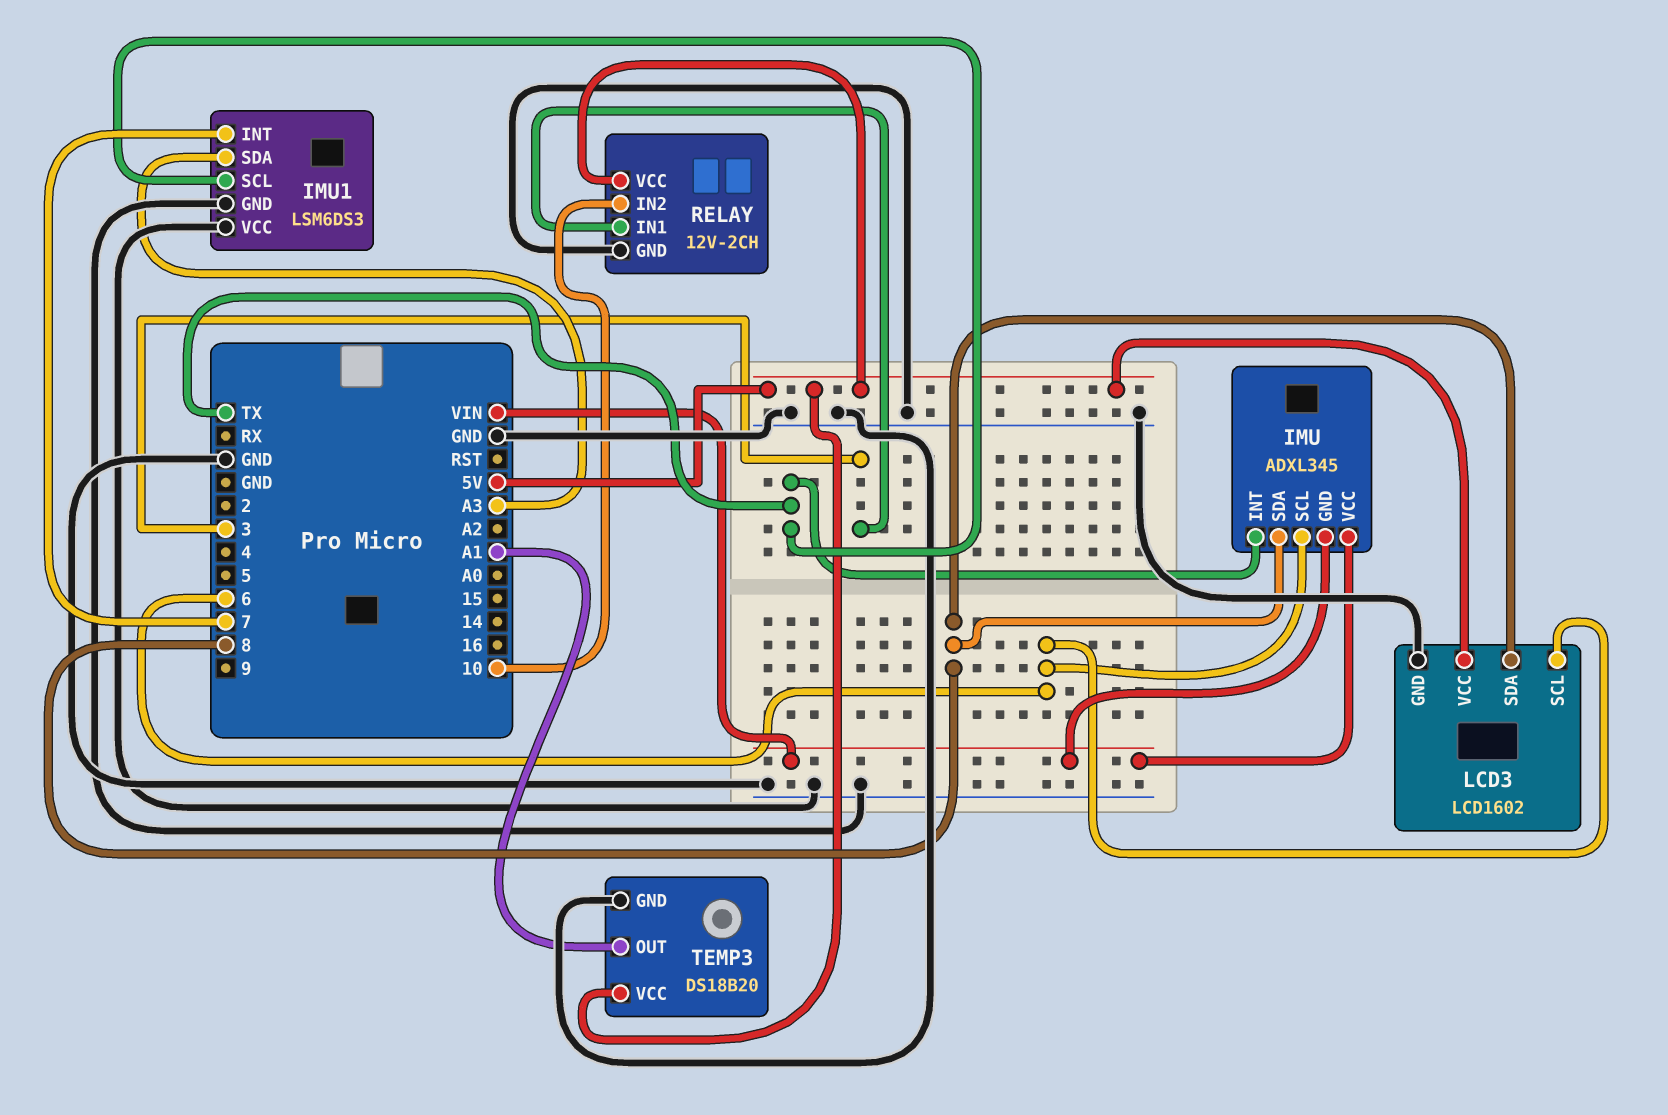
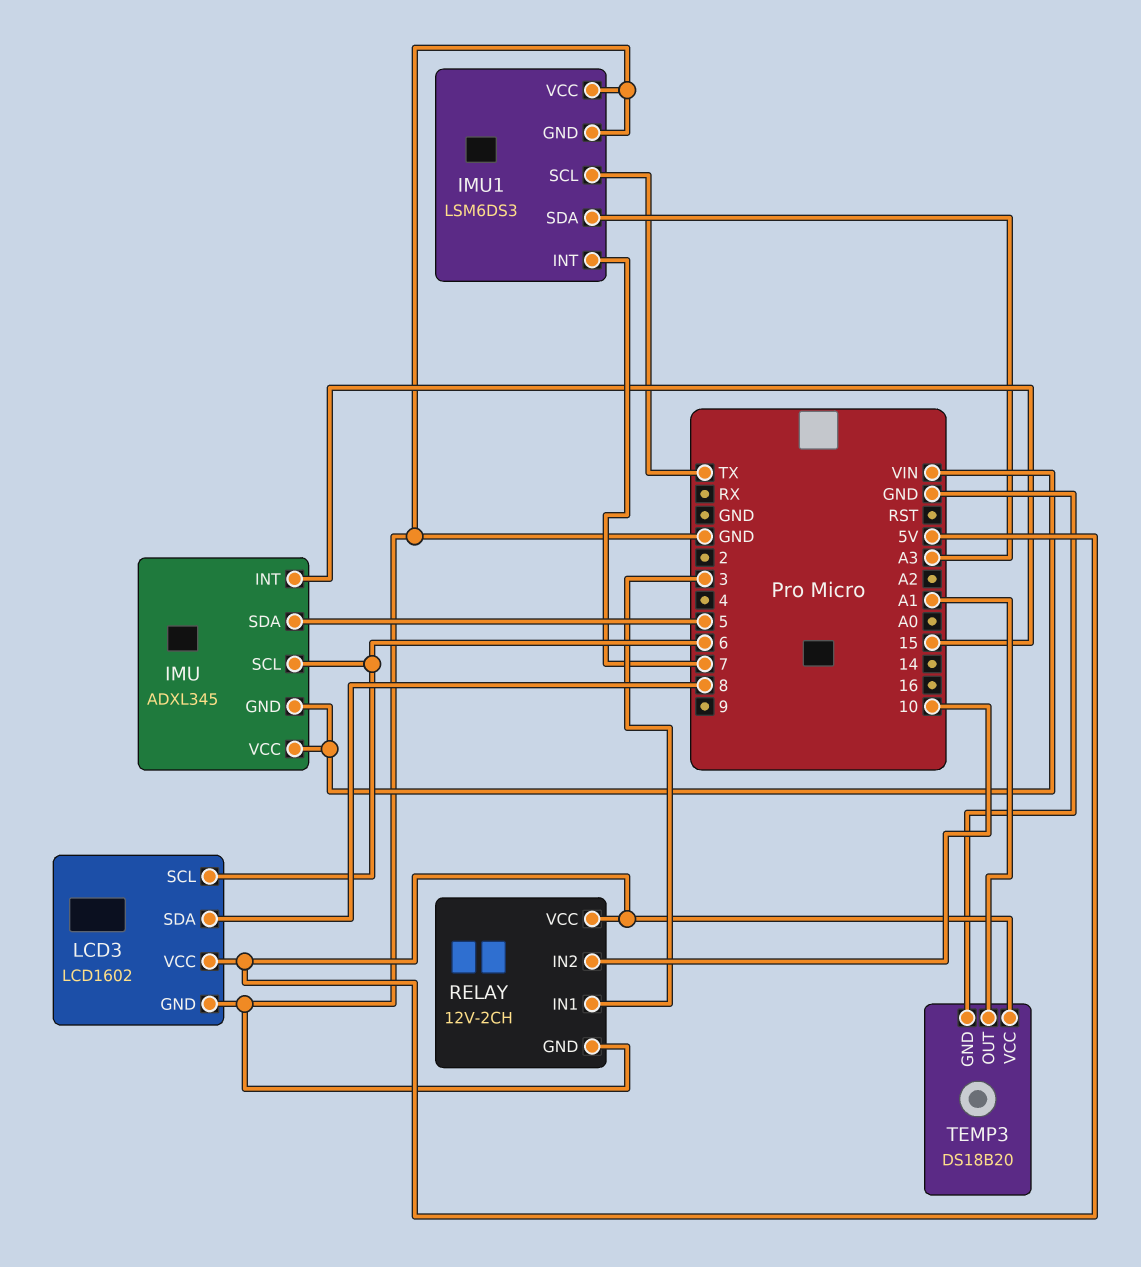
IMU pin INT: TX -> 15
IMU pin SDA: 8 -> 5

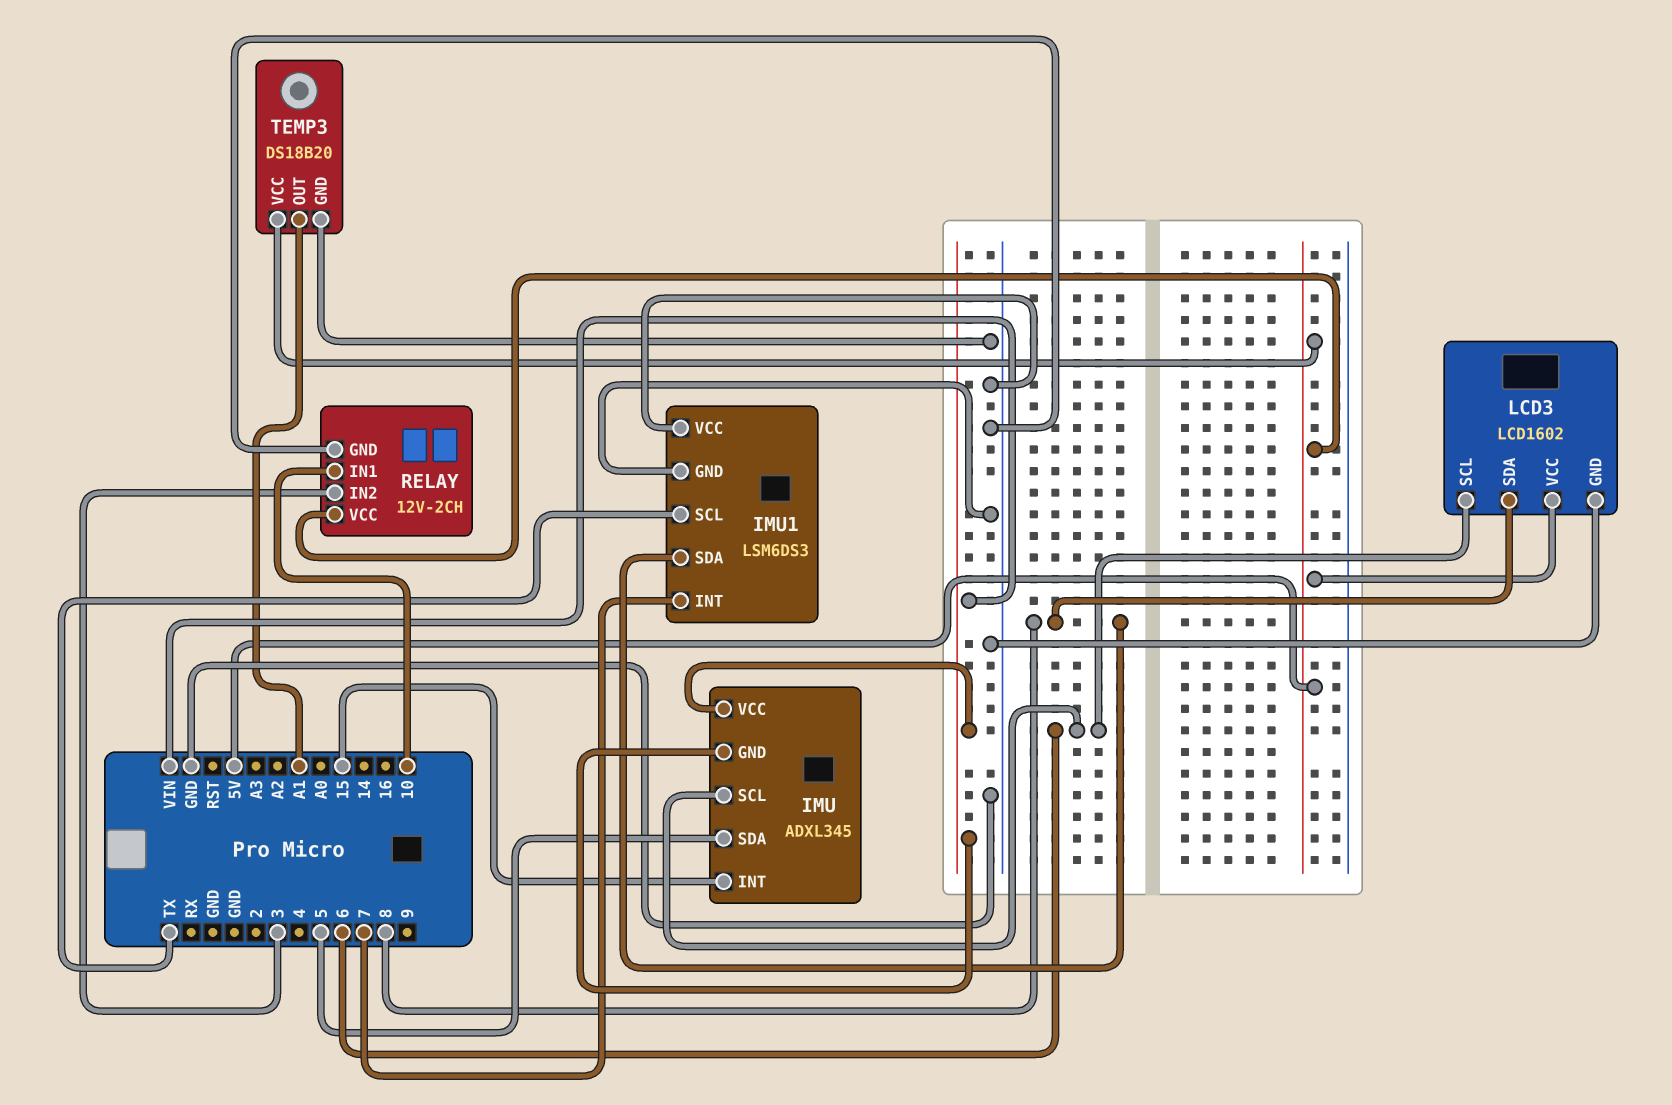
IMU1 pin SDA: A3 -> 8
RELAY pin IN1: 3 -> 10
RELAY pin IN2: 10 -> 3

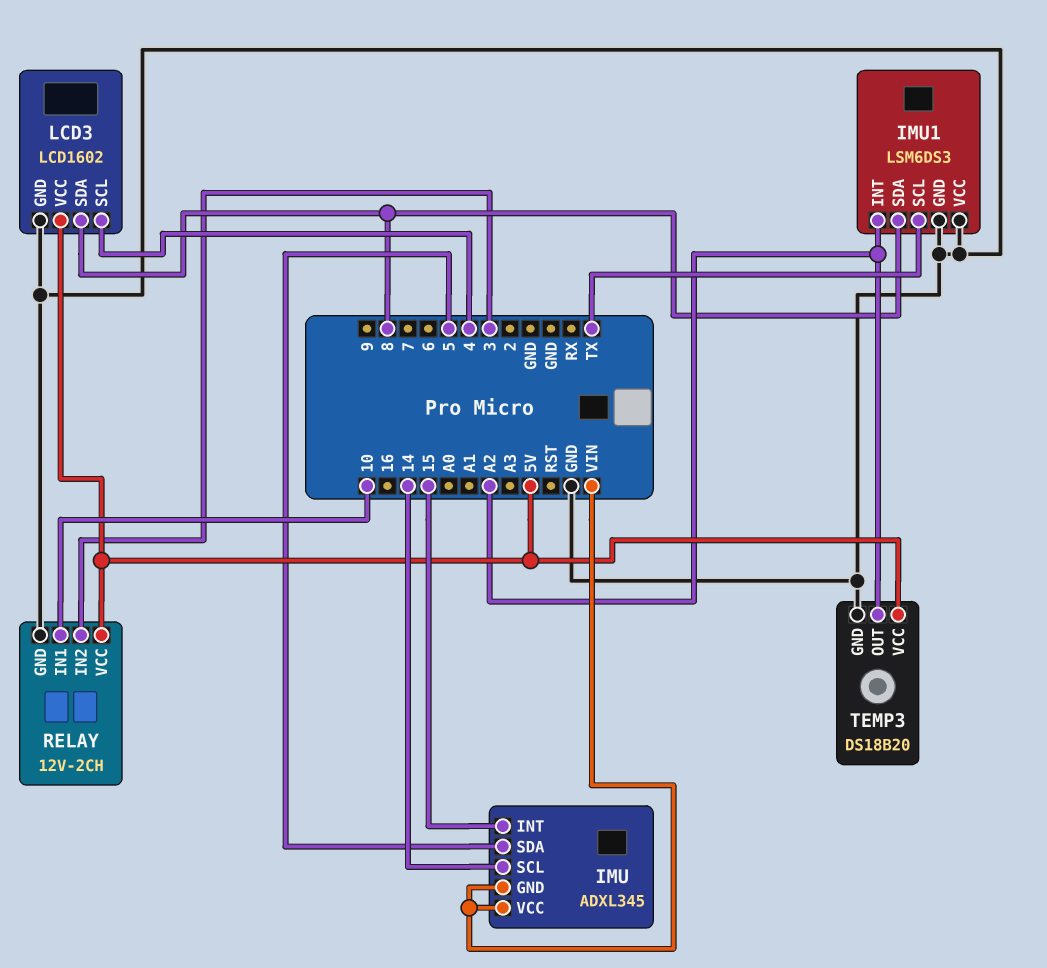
IMU pin SCL: 6 -> 14
IMU1 pin INT: 7 -> A2
LCD3 pin SCL: 6 -> 4
TEMP3 pin OUT: A1 -> A2

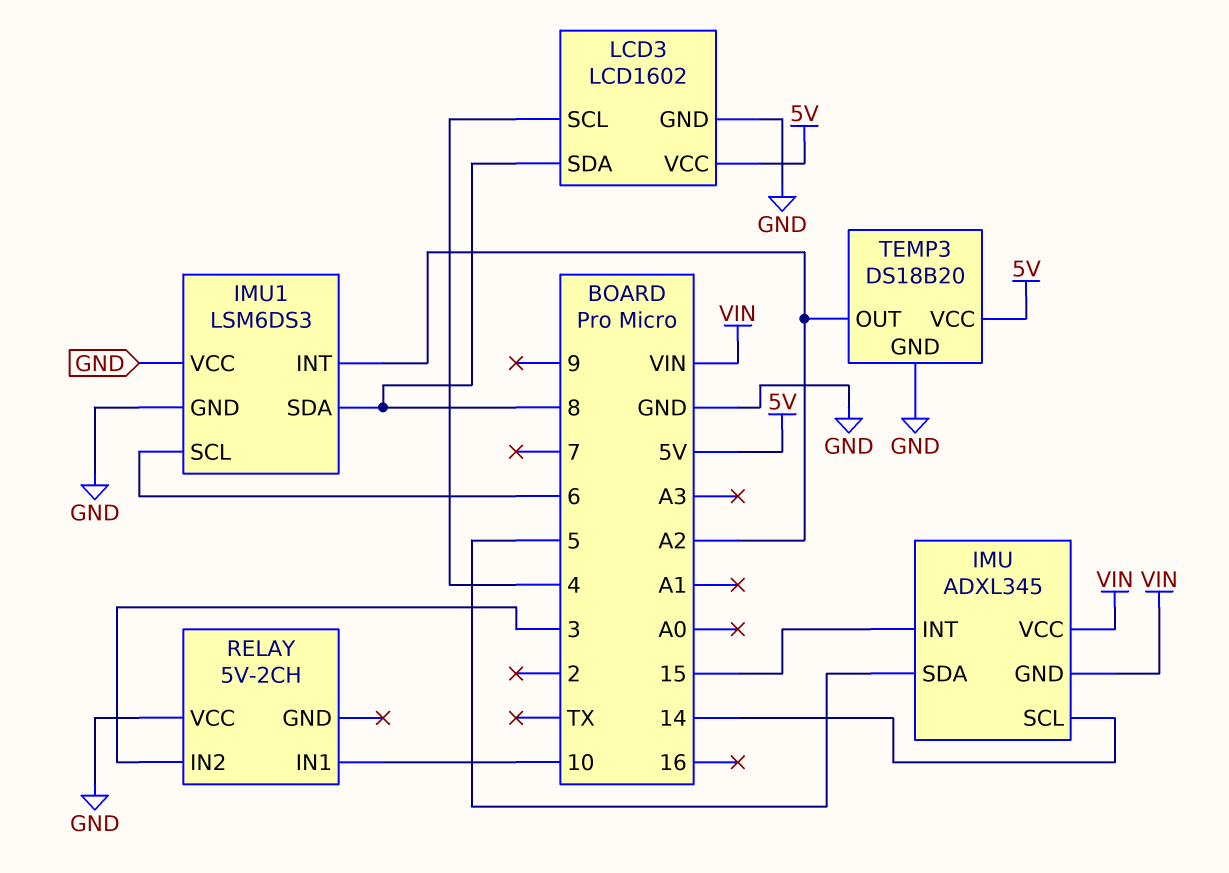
IMU1 pin SCL: TX -> 6
RELAY: 12V-2CH -> 5V-2CH
RELAY pin GND: GND -> none
RELAY pin VCC: 5V -> GND

